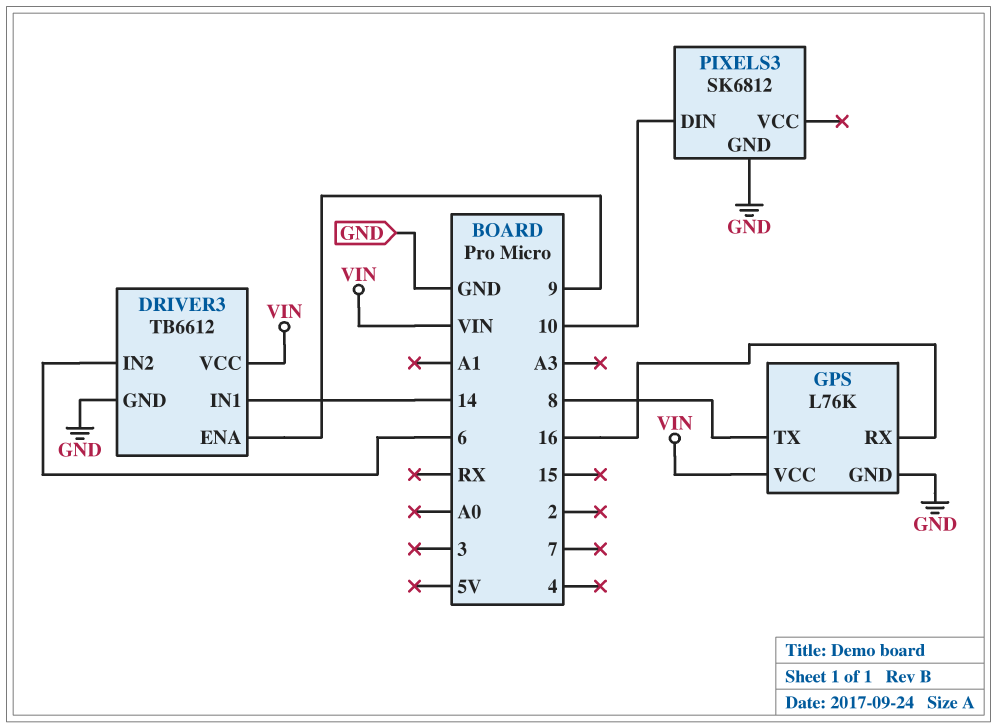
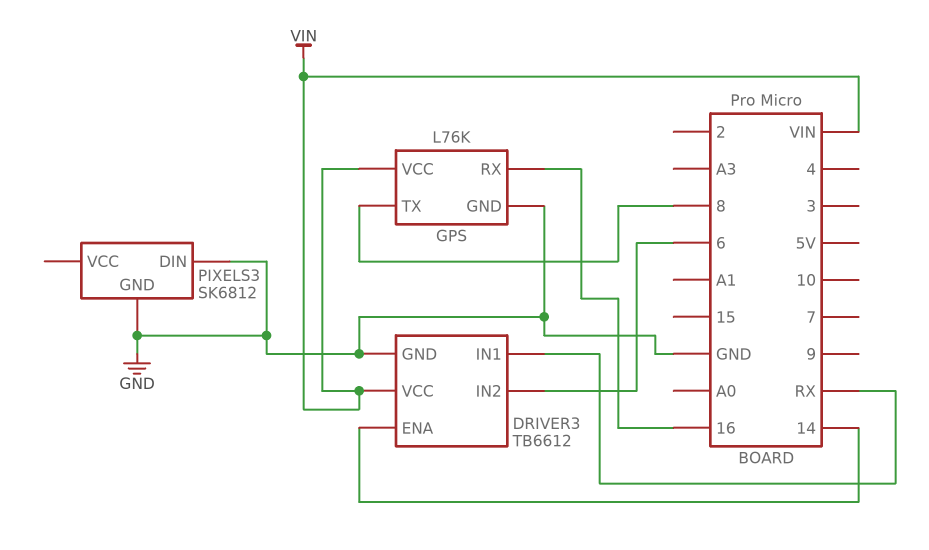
DRIVER3 pin ENA: 9 -> 14
DRIVER3 pin IN1: 14 -> RX
PIXELS3 pin DIN: 10 -> GND

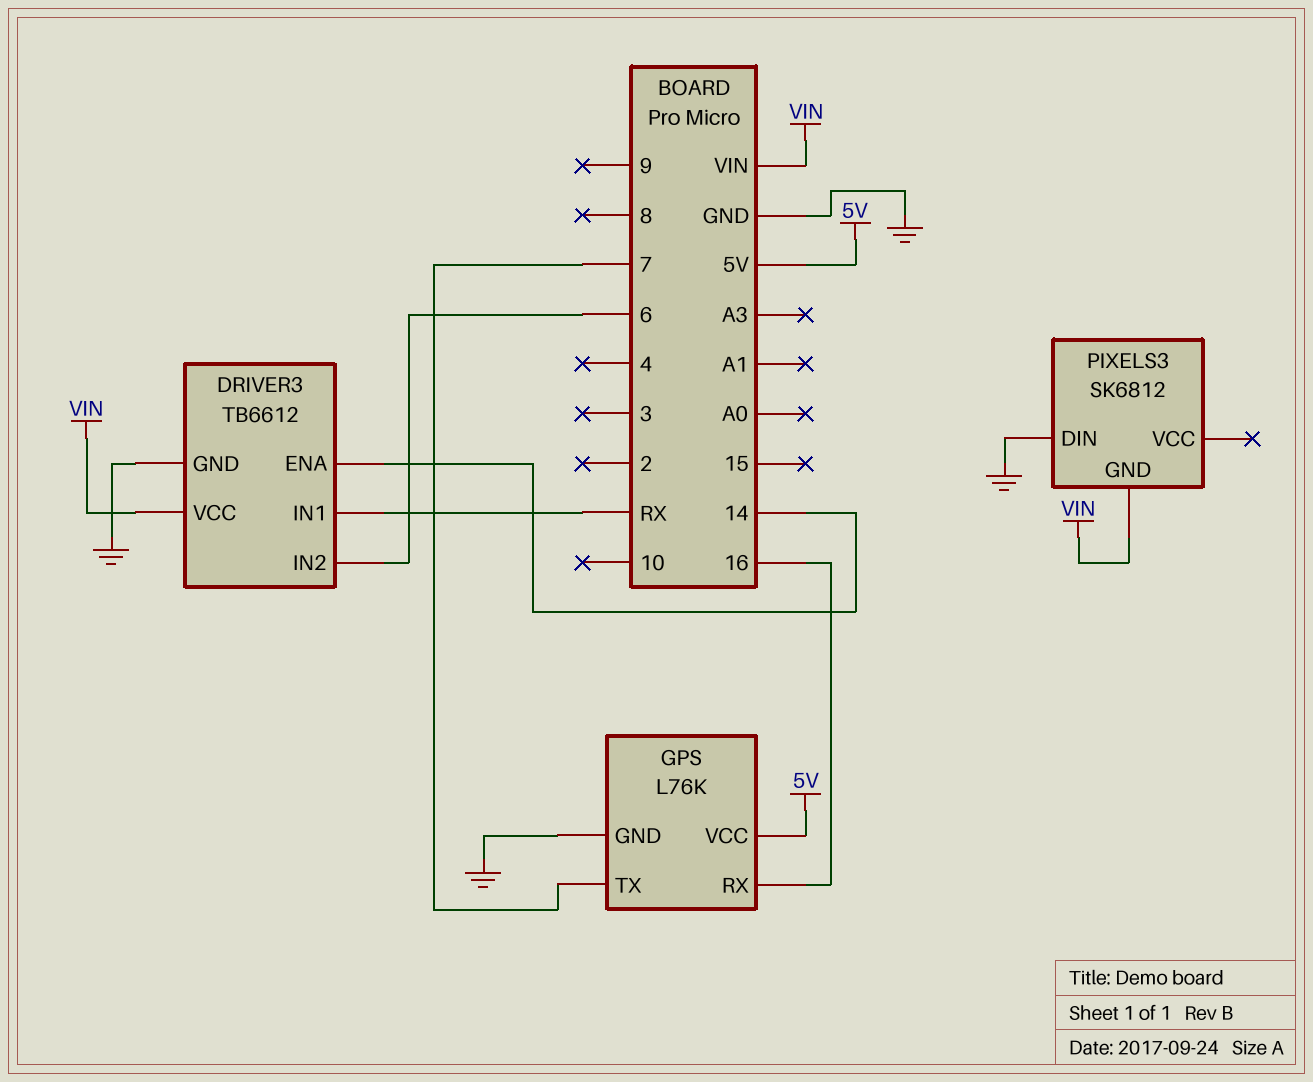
GPS pin TX: 8 -> 7
GPS pin VCC: VIN -> 5V
PIXELS3 pin GND: GND -> VIN

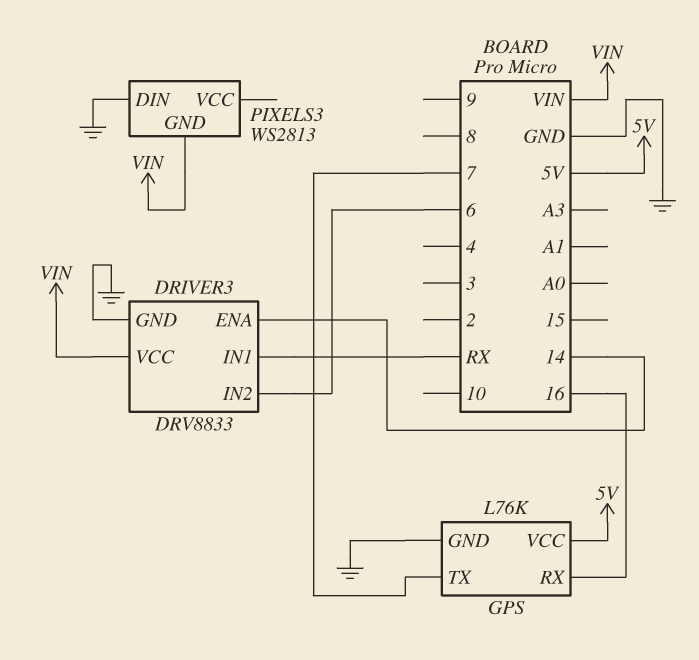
DRIVER3: TB6612 -> DRV8833
PIXELS3: SK6812 -> WS2813

